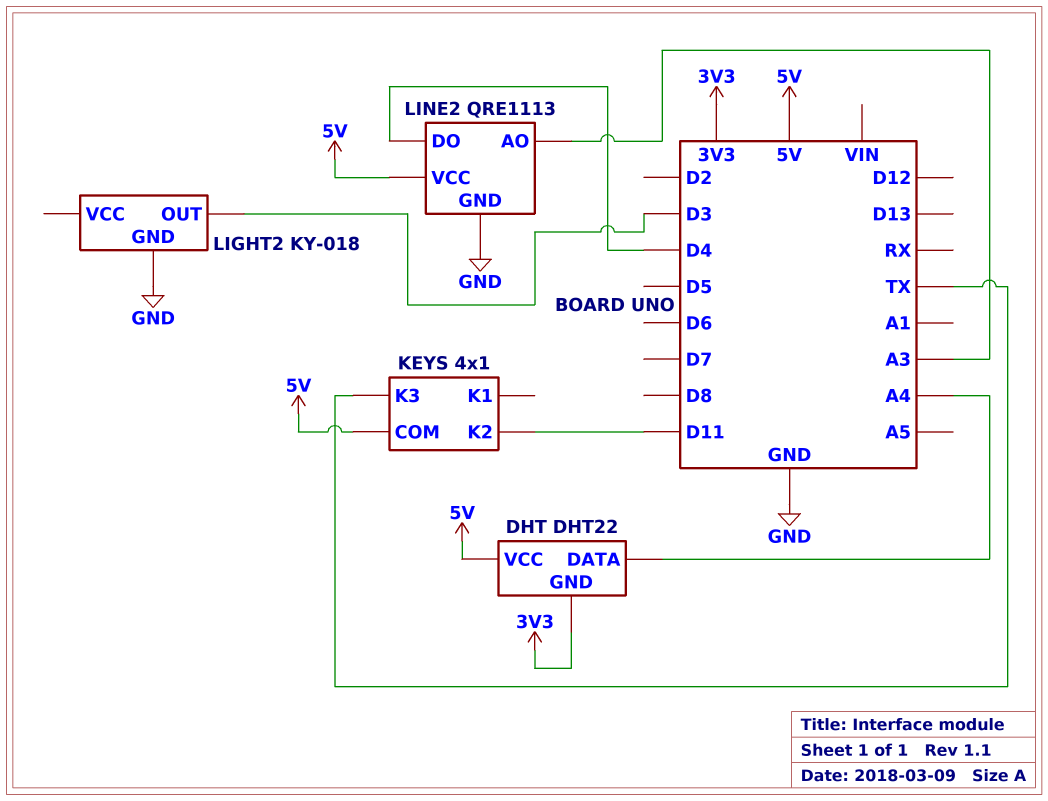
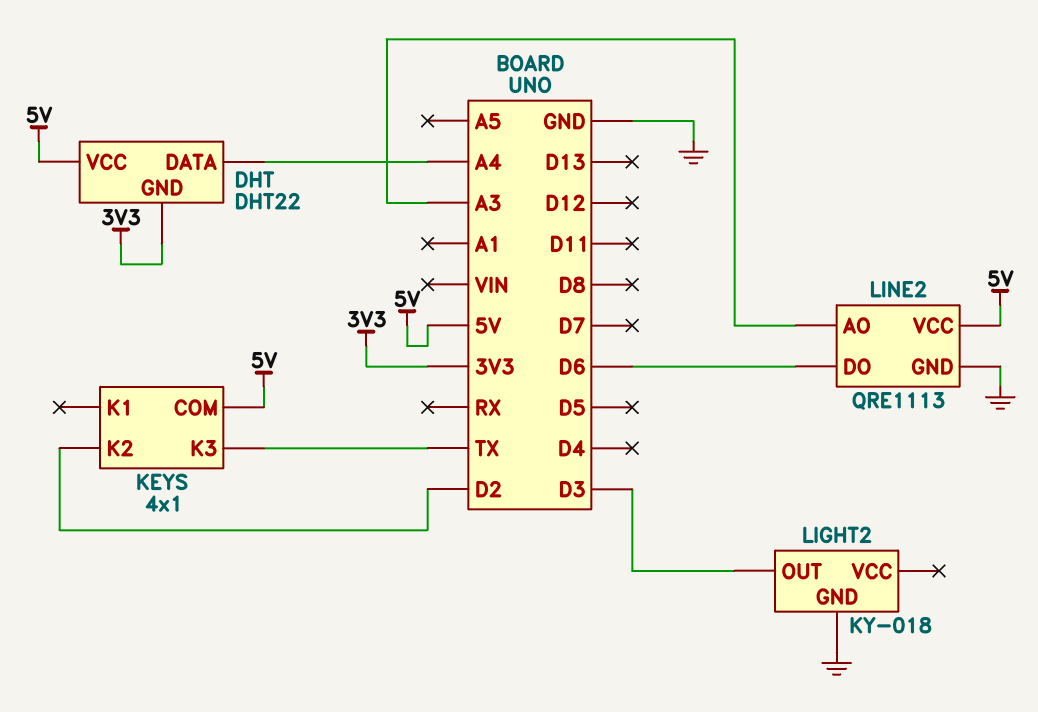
KEYS pin K2: D11 -> D2
LINE2 pin DO: D4 -> D6

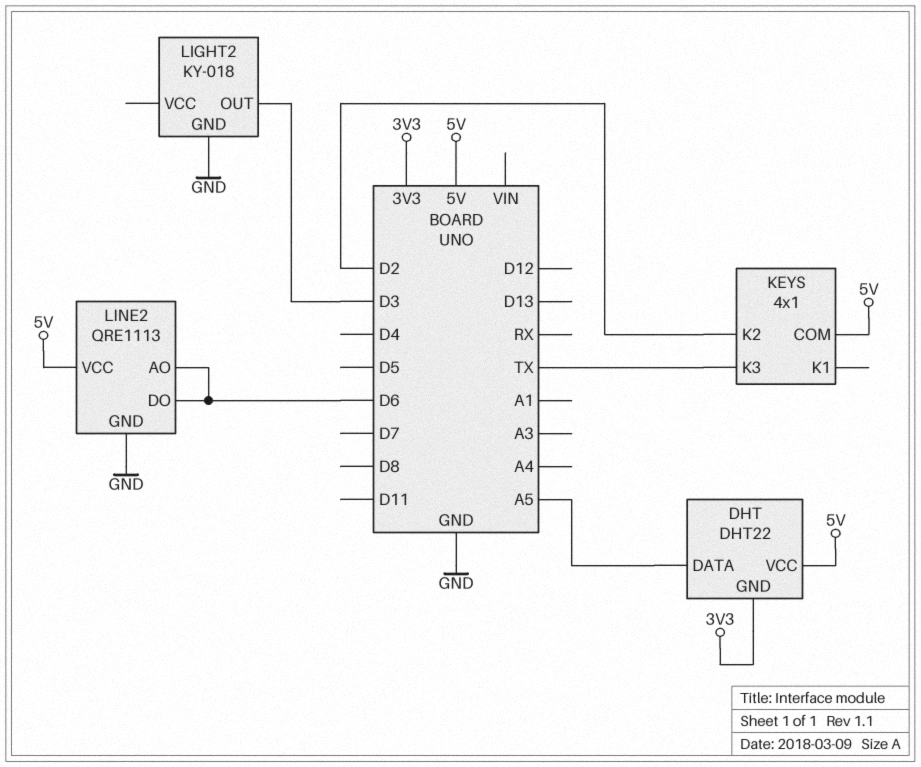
DHT pin DATA: A4 -> A5
LINE2 pin AO: A3 -> D6

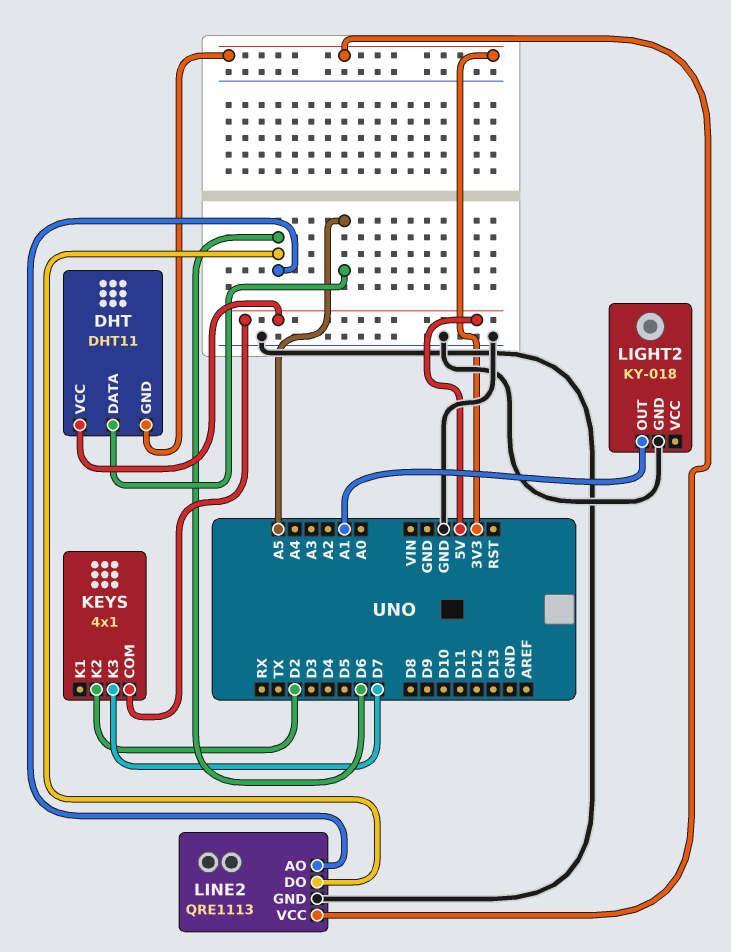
DHT: DHT22 -> DHT11
KEYS pin K3: TX -> D7
LIGHT2 pin OUT: D3 -> A1
LINE2 pin VCC: 5V -> 3V3

